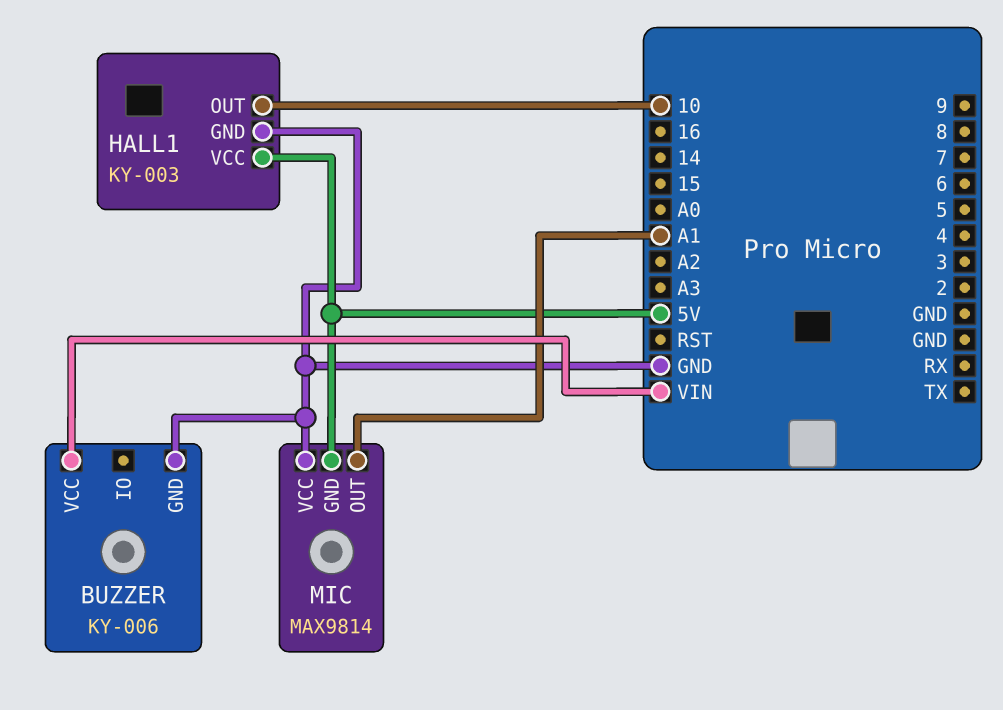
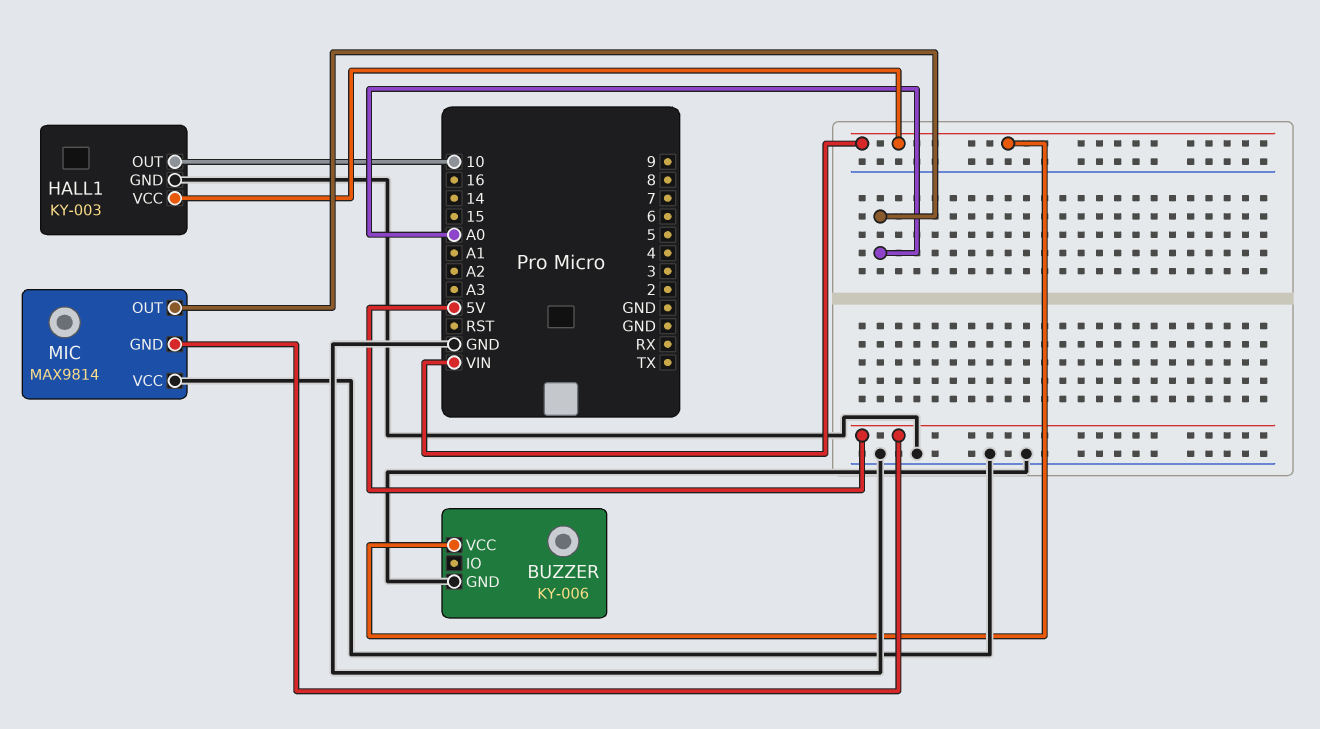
HALL1 pin VCC: 5V -> VIN
MIC pin OUT: A1 -> A0

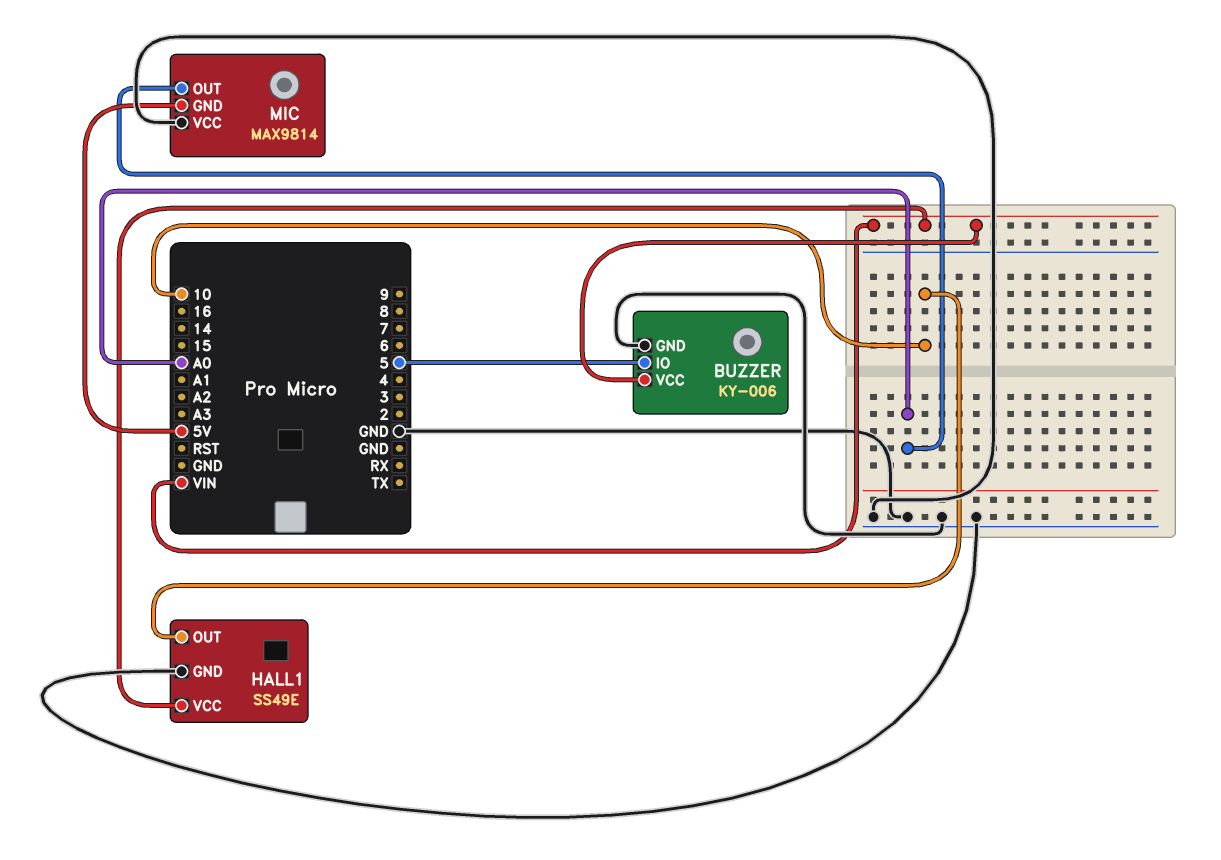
BUZZER pin IO: none -> 5
HALL1: KY-003 -> SS49E

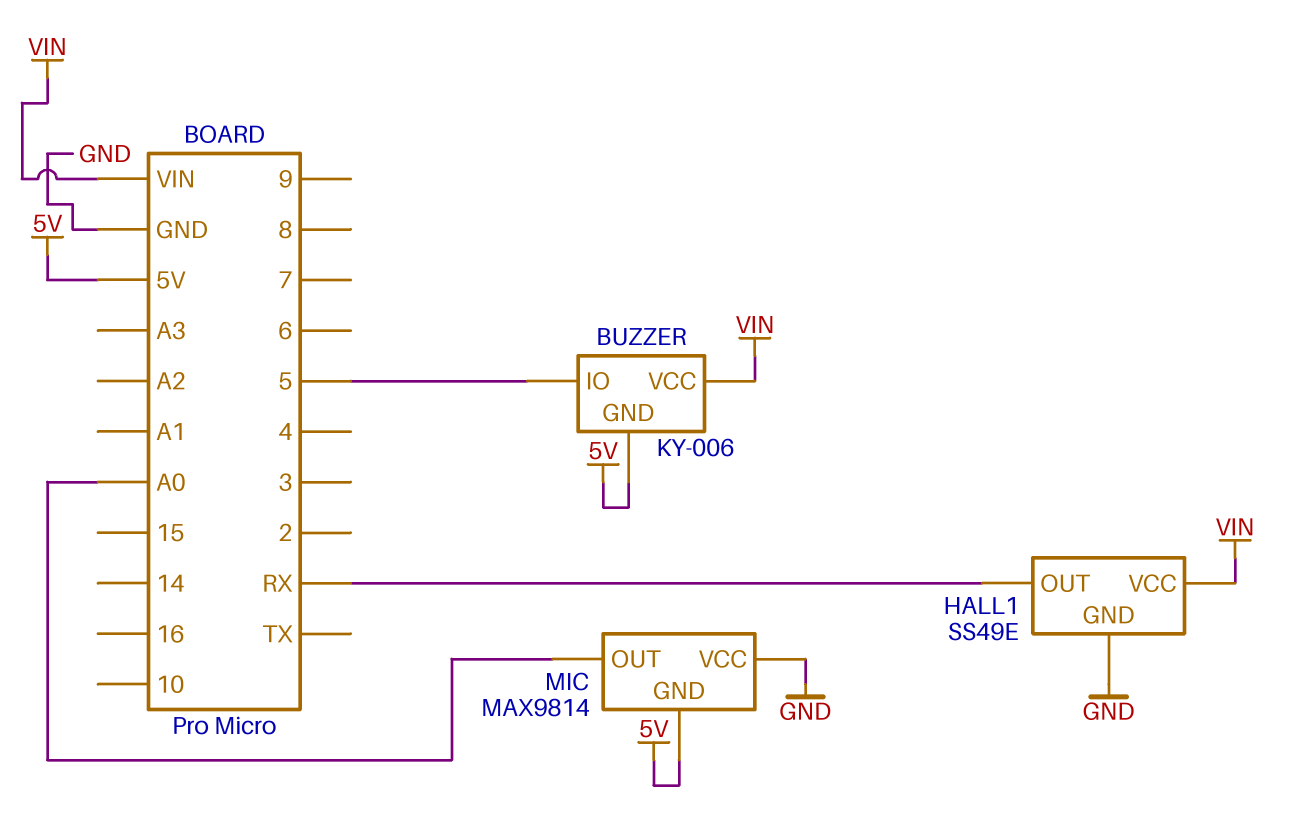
BUZZER pin GND: GND -> 5V
HALL1 pin OUT: 10 -> RX

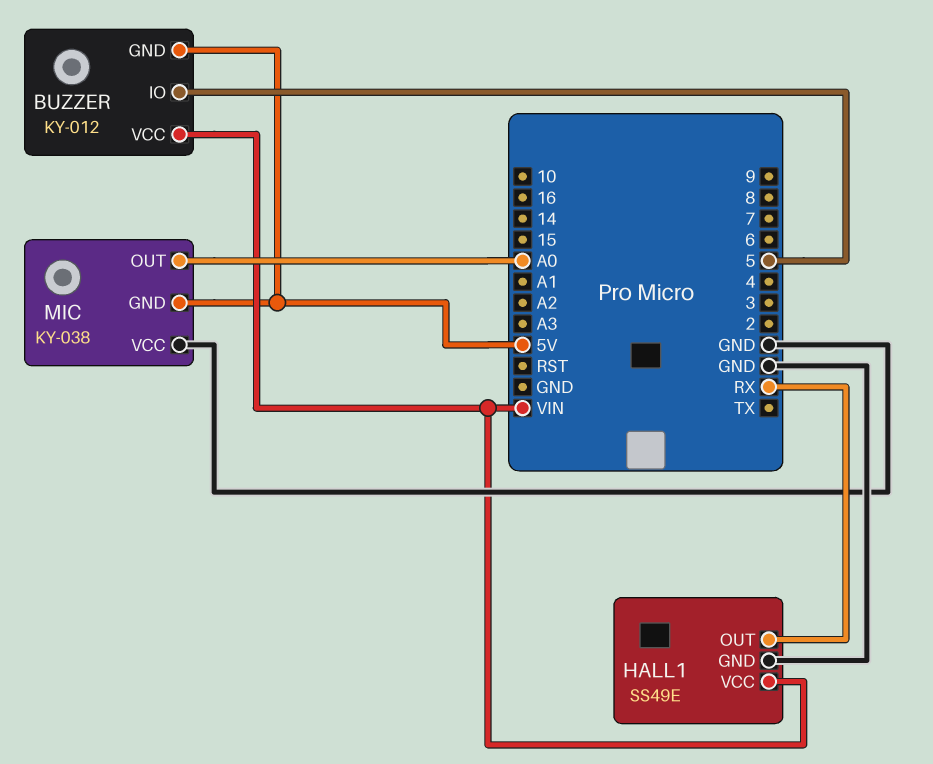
BUZZER: KY-006 -> KY-012
MIC: MAX9814 -> KY-038

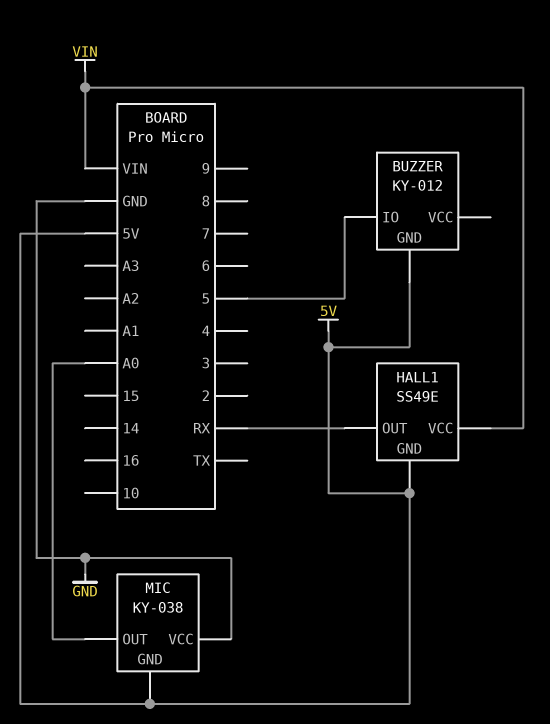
BUZZER pin VCC: VIN -> none
HALL1 pin GND: GND -> 5V

